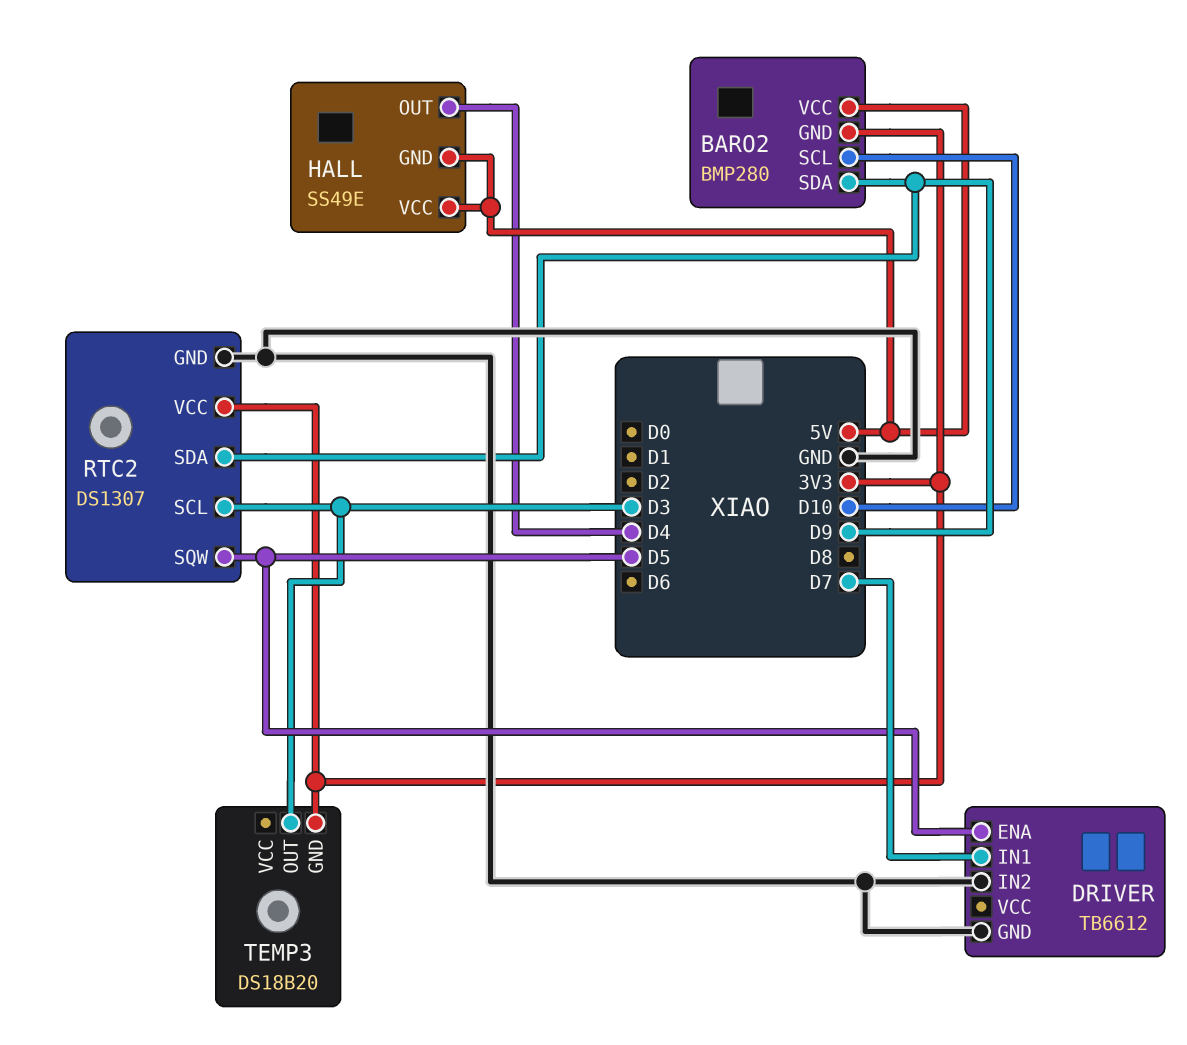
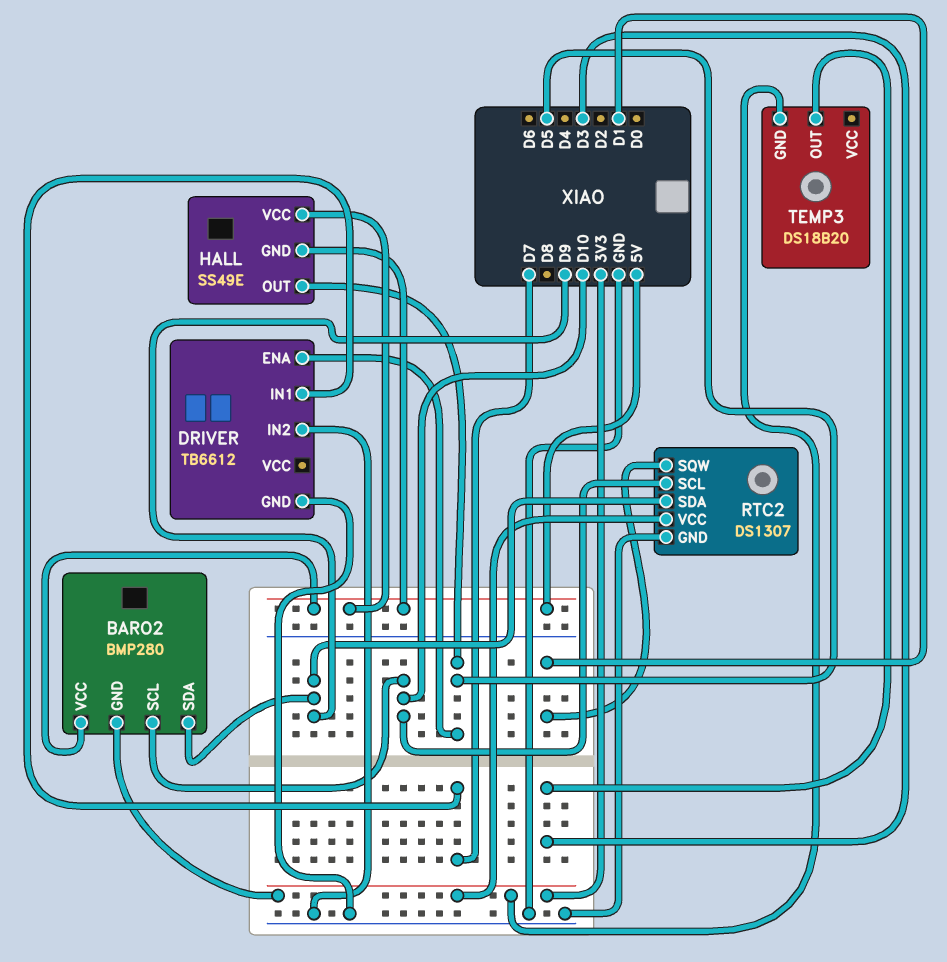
HALL pin OUT: D4 -> D5
RTC2 pin SCL: D3 -> D10
RTC2 pin SQW: D5 -> D1

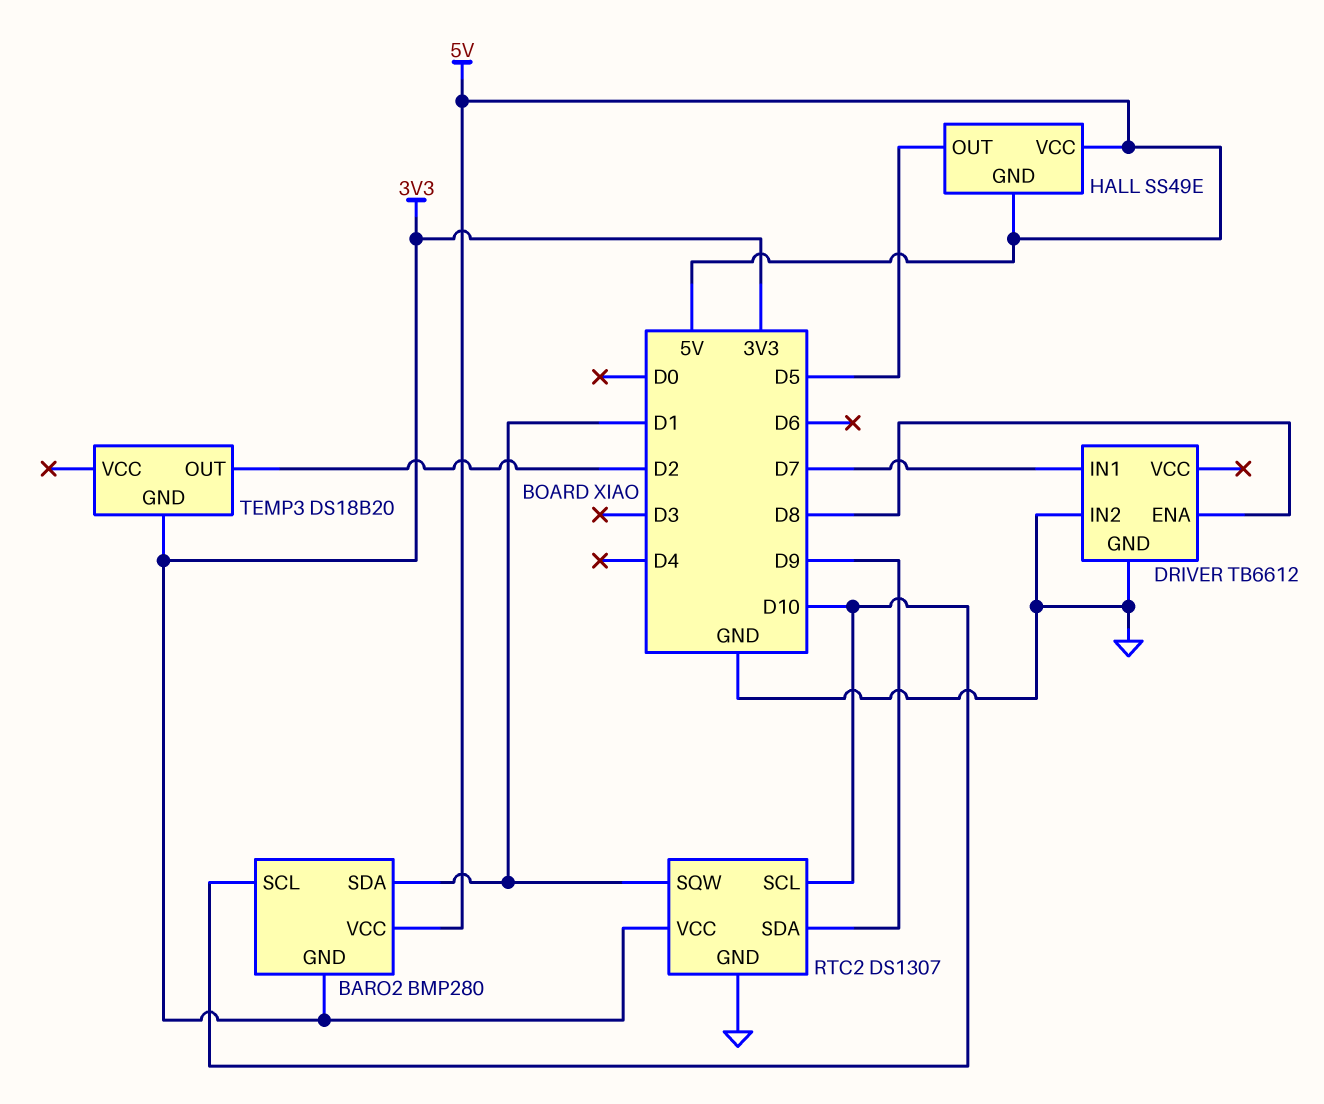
BARO2 pin SDA: D9 -> D1
DRIVER pin ENA: D5 -> D8
TEMP3 pin OUT: D3 -> D2

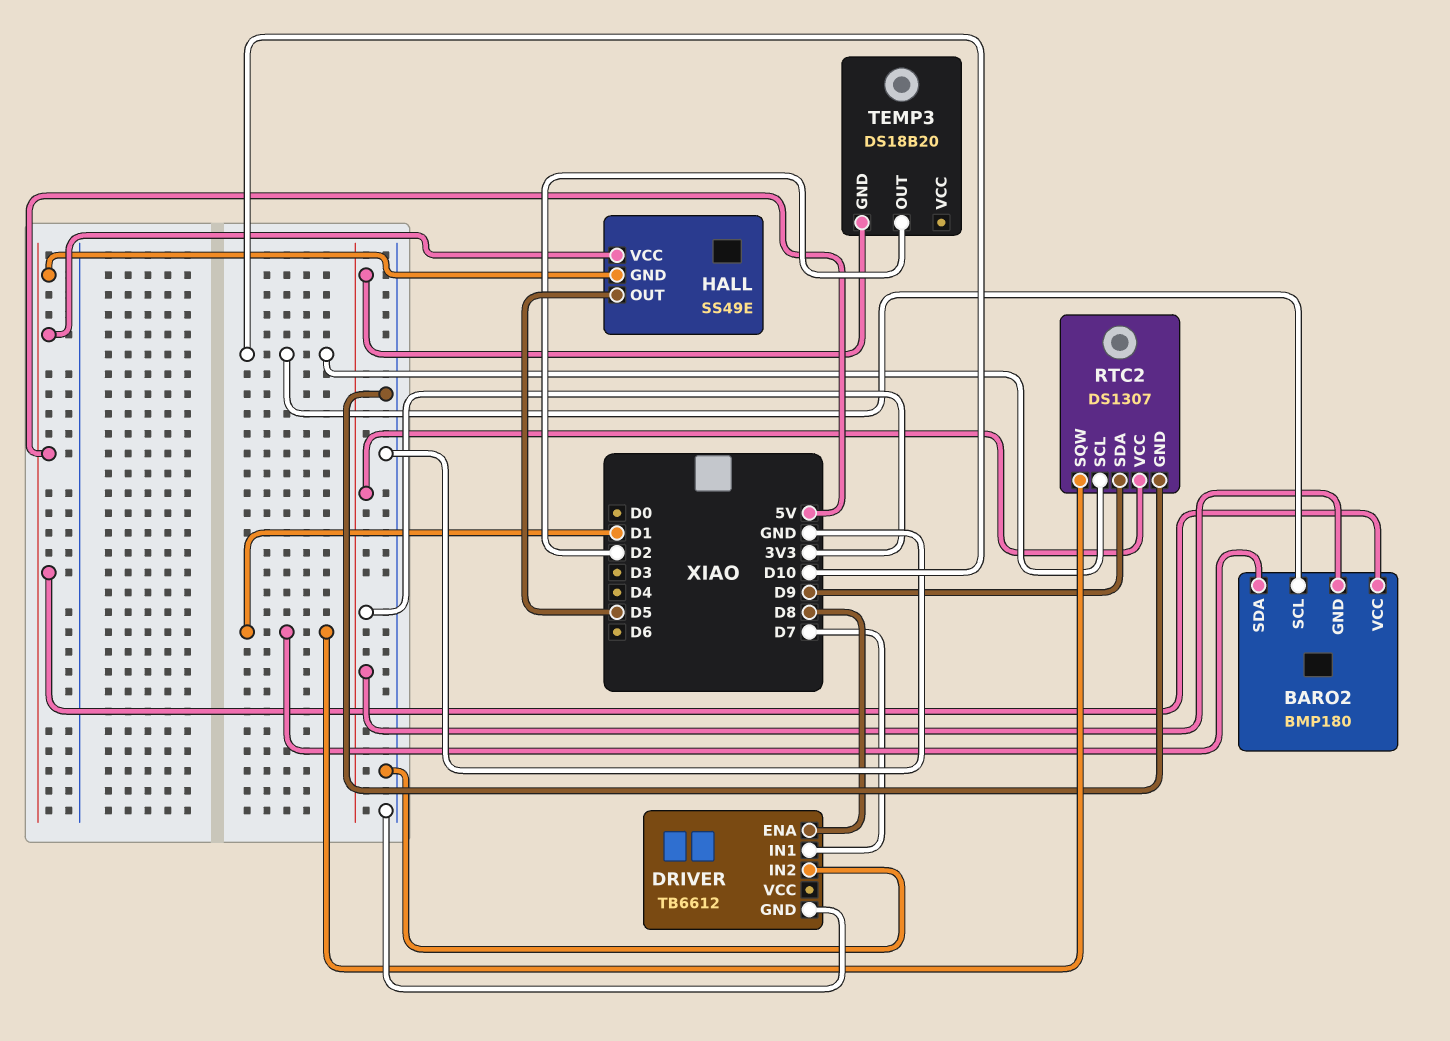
BARO2: BMP280 -> BMP180

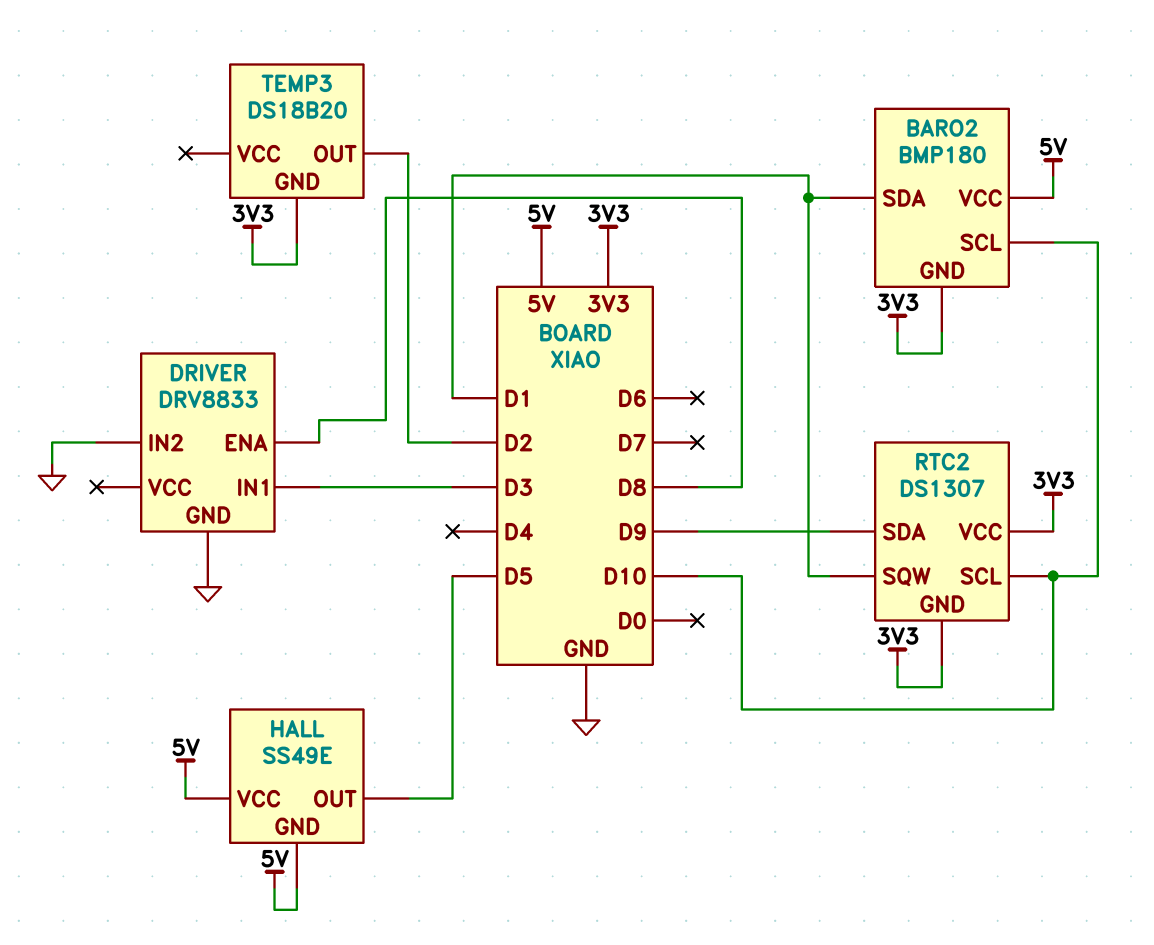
DRIVER: TB6612 -> DRV8833
DRIVER pin IN1: D7 -> D3
RTC2 pin GND: GND -> 3V3

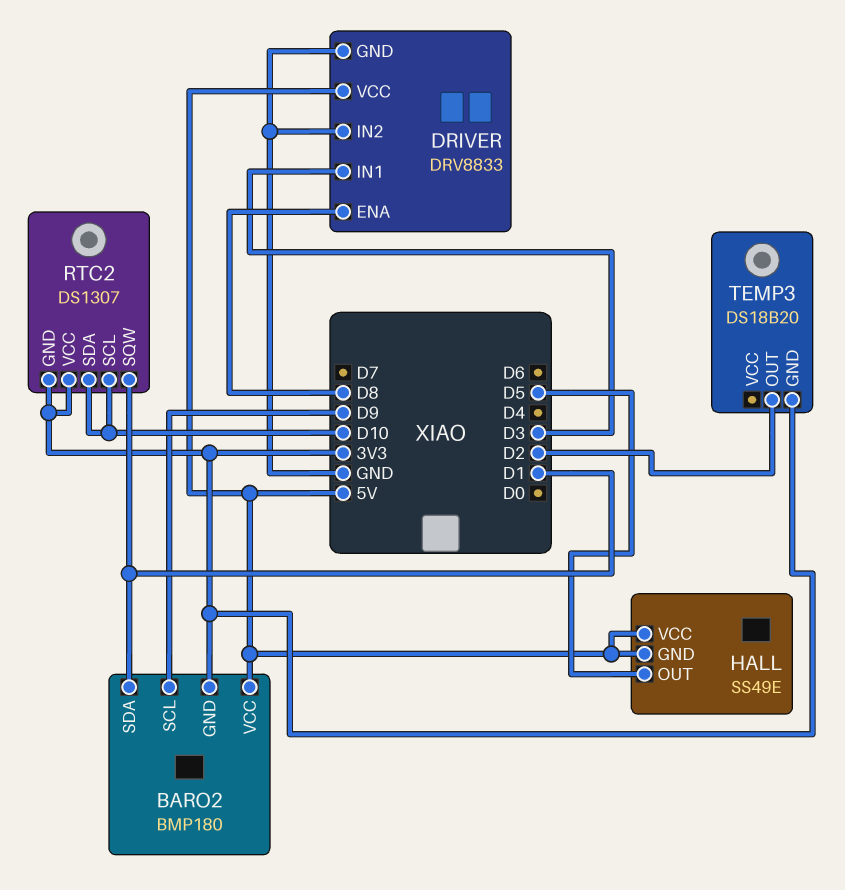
BARO2 pin SCL: D10 -> D9
DRIVER pin VCC: none -> 5V
RTC2 pin SDA: D9 -> D10

